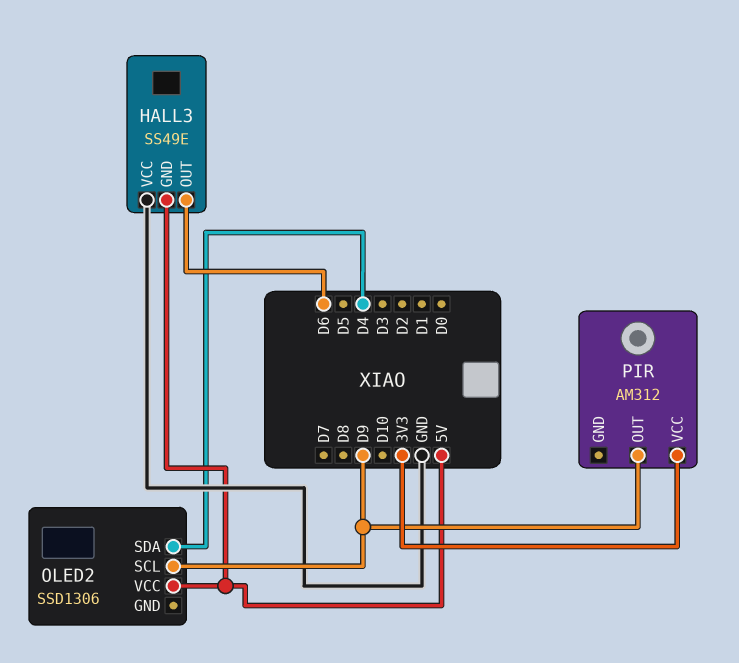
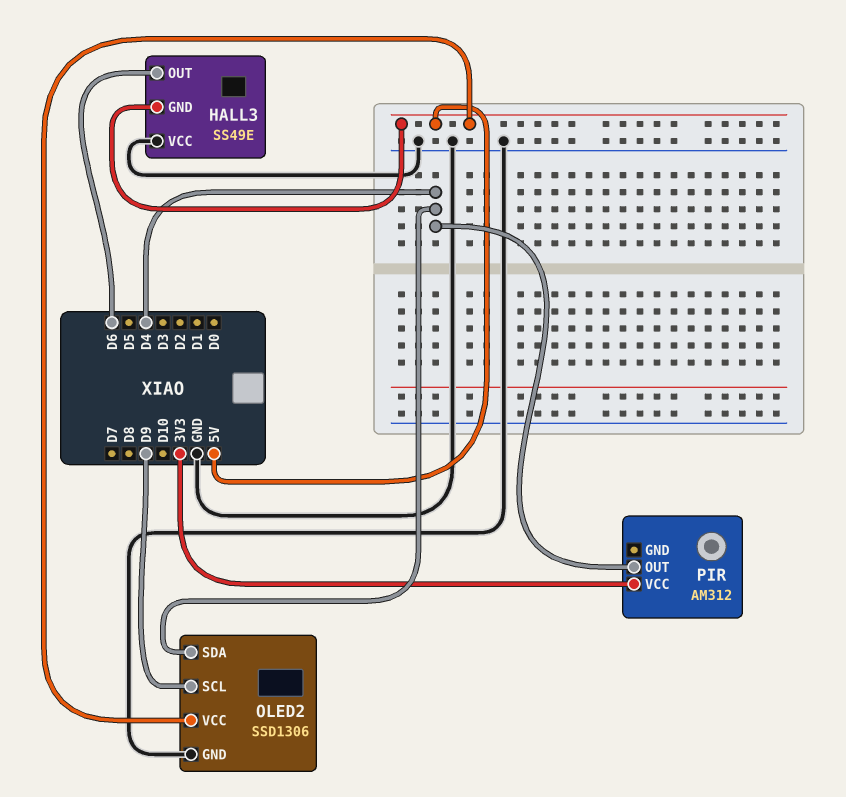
OLED2 pin GND: none -> GND
PIR pin OUT: D9 -> D4

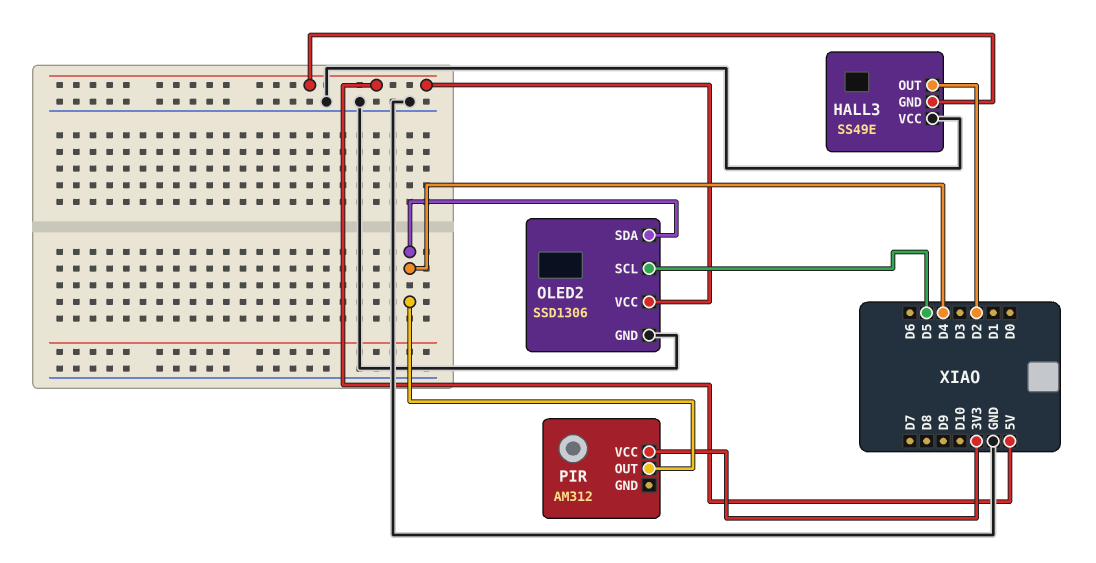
HALL3 pin OUT: D6 -> D2
OLED2 pin SCL: D9 -> D5

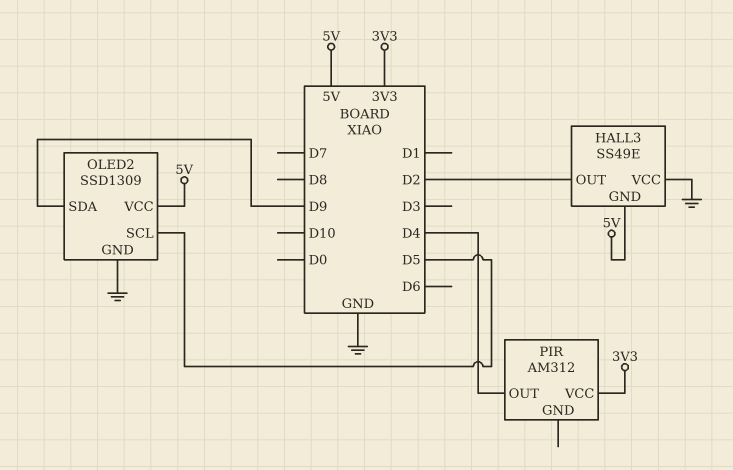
OLED2: SSD1306 -> SSD1309
OLED2 pin SDA: D4 -> D9

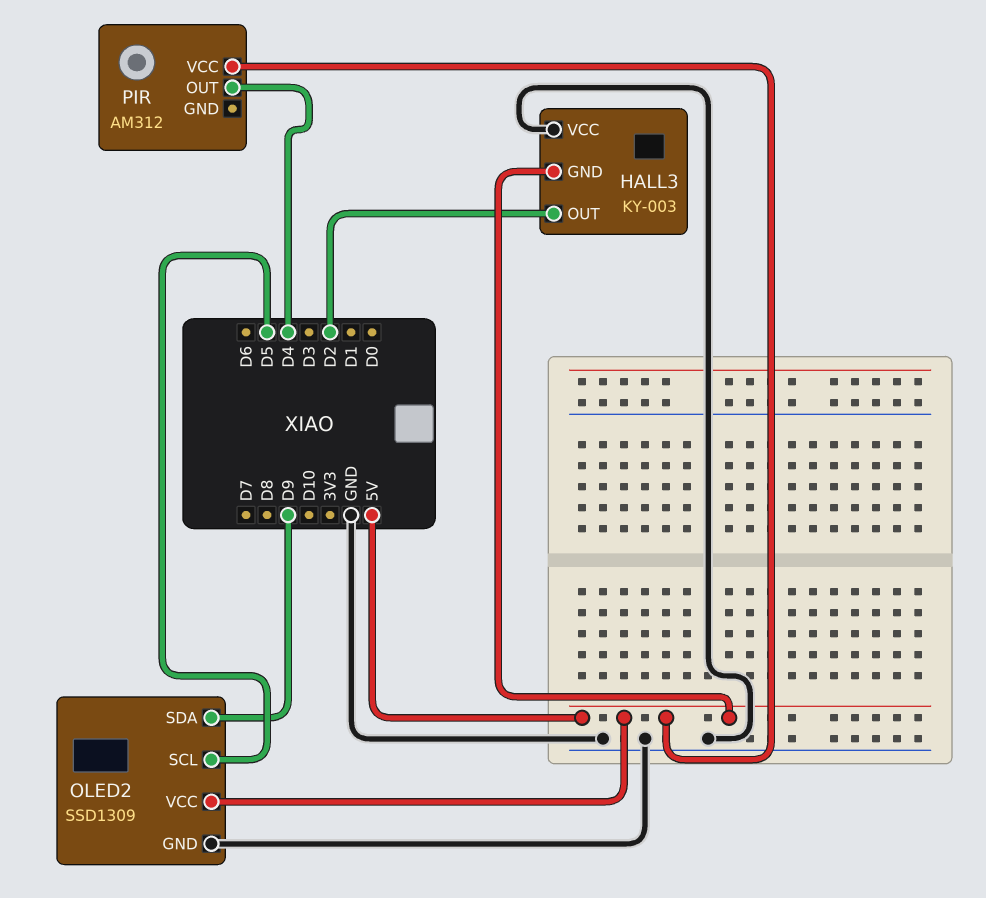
HALL3: SS49E -> KY-003
PIR pin VCC: 3V3 -> 5V

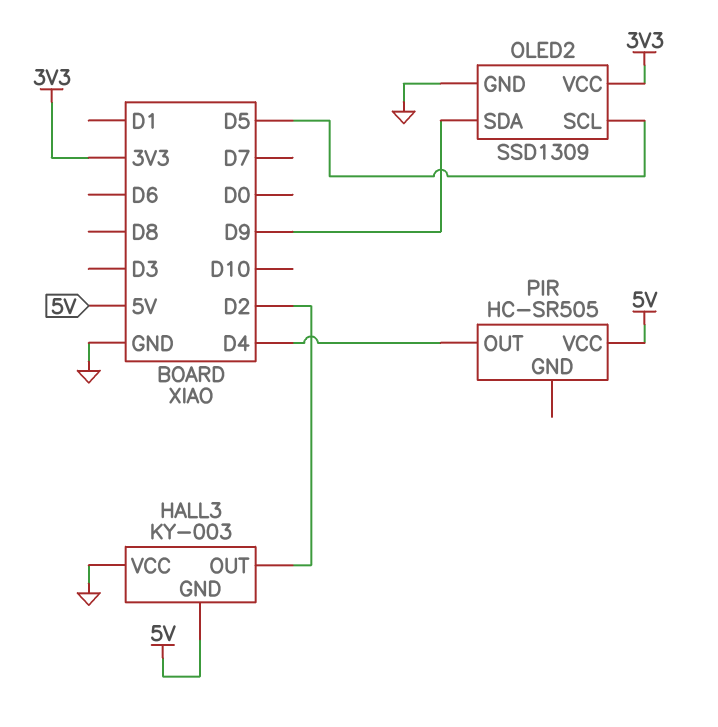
OLED2 pin VCC: 5V -> 3V3
PIR: AM312 -> HC-SR505

